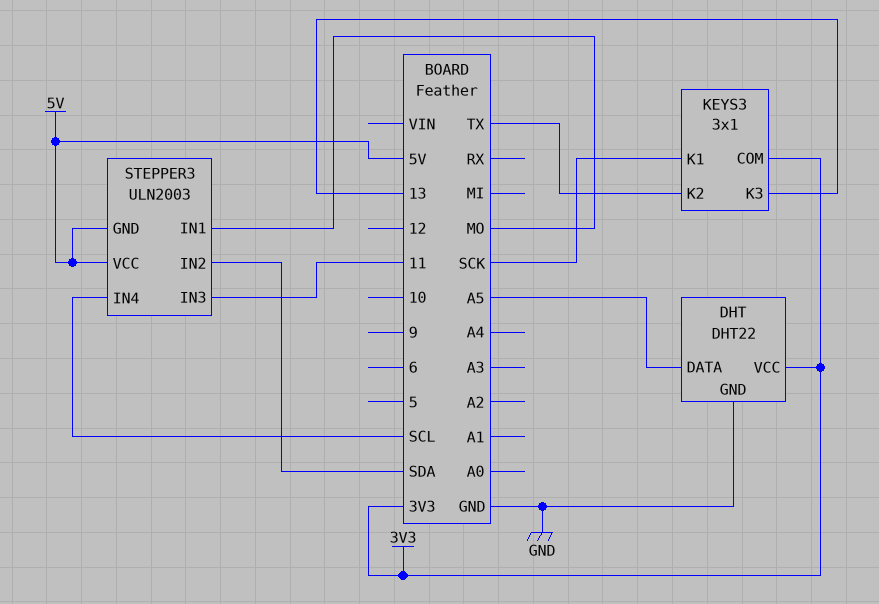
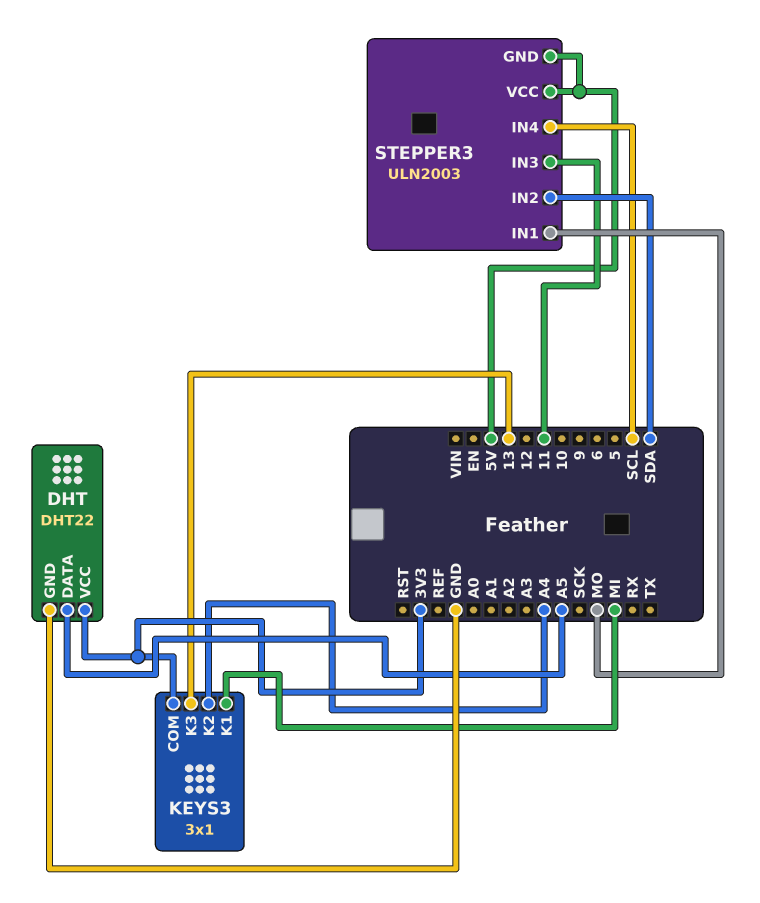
KEYS3 pin K1: SCK -> MI
KEYS3 pin K2: TX -> A4

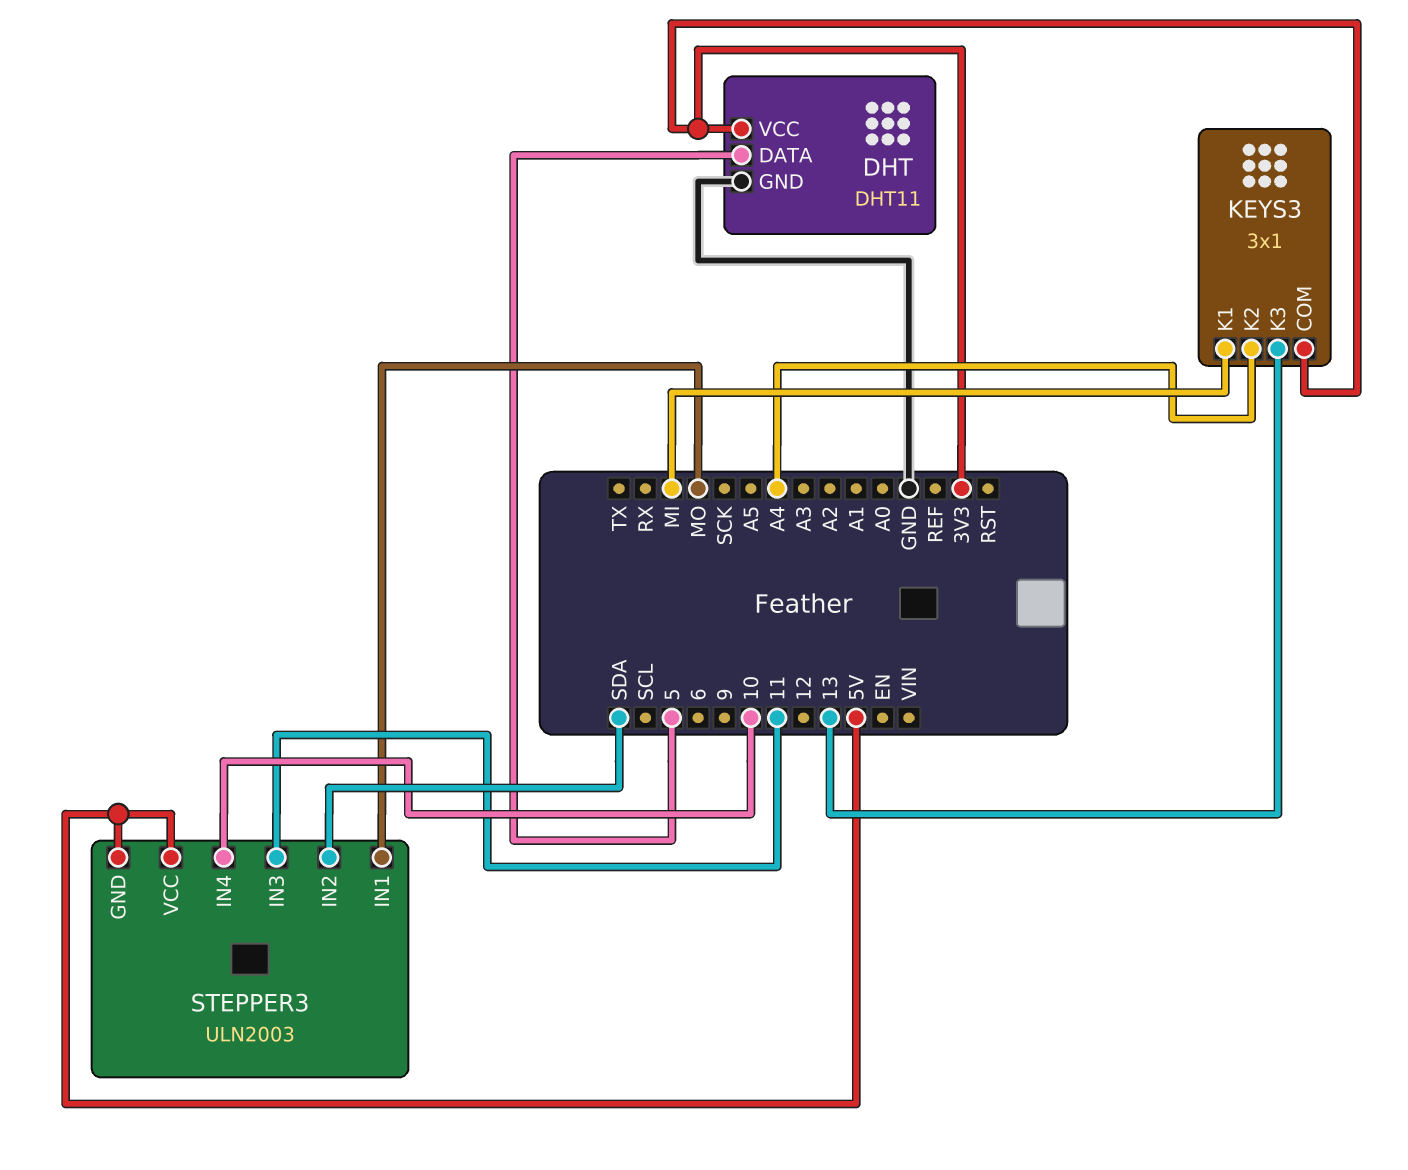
DHT: DHT22 -> DHT11
DHT pin DATA: A5 -> 5
STEPPER3 pin IN4: SCL -> 10

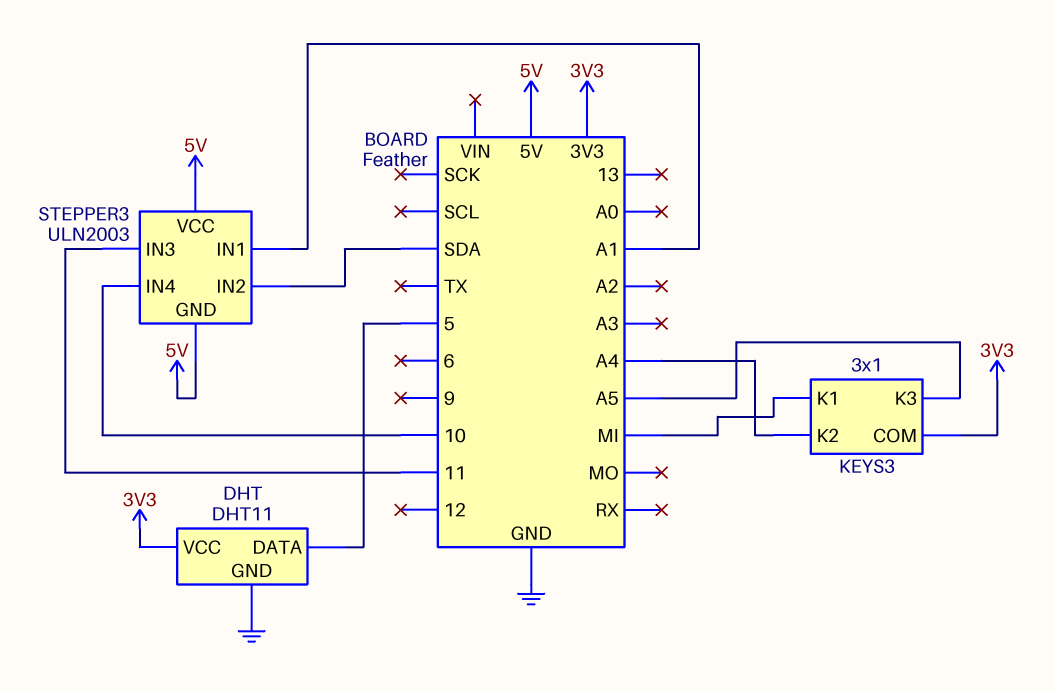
KEYS3 pin K3: 13 -> A5
STEPPER3 pin IN1: MO -> A1

